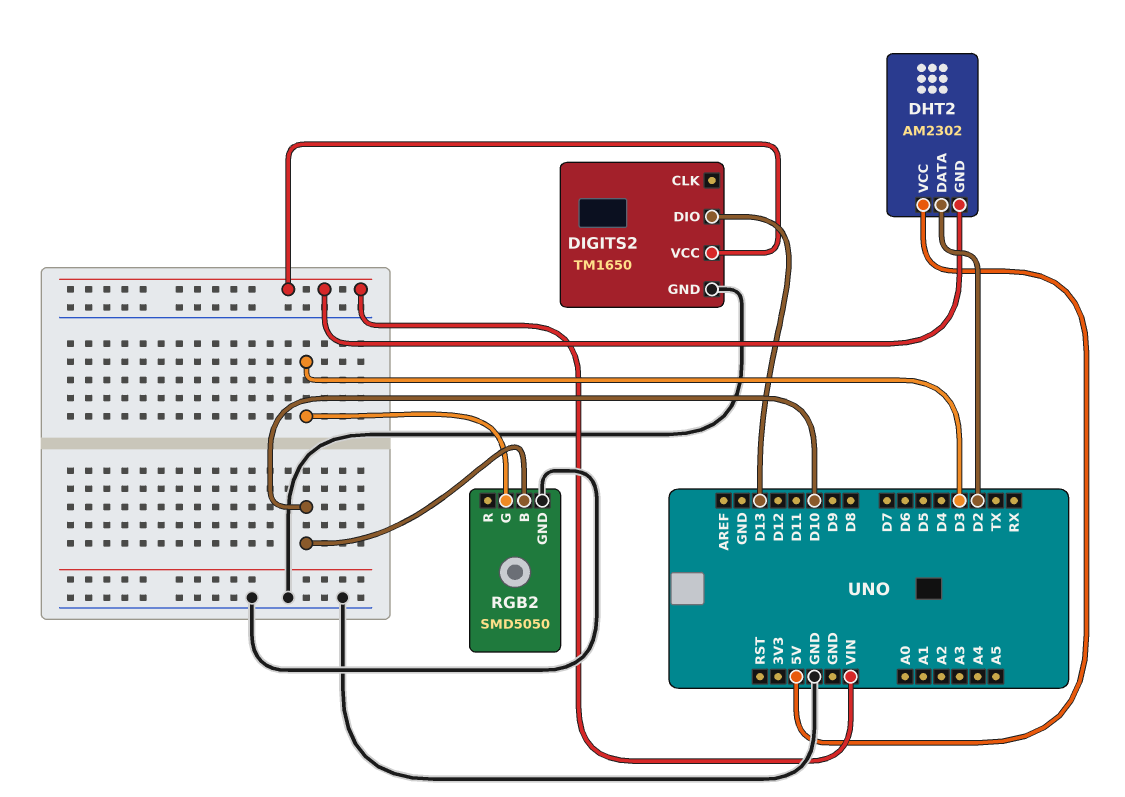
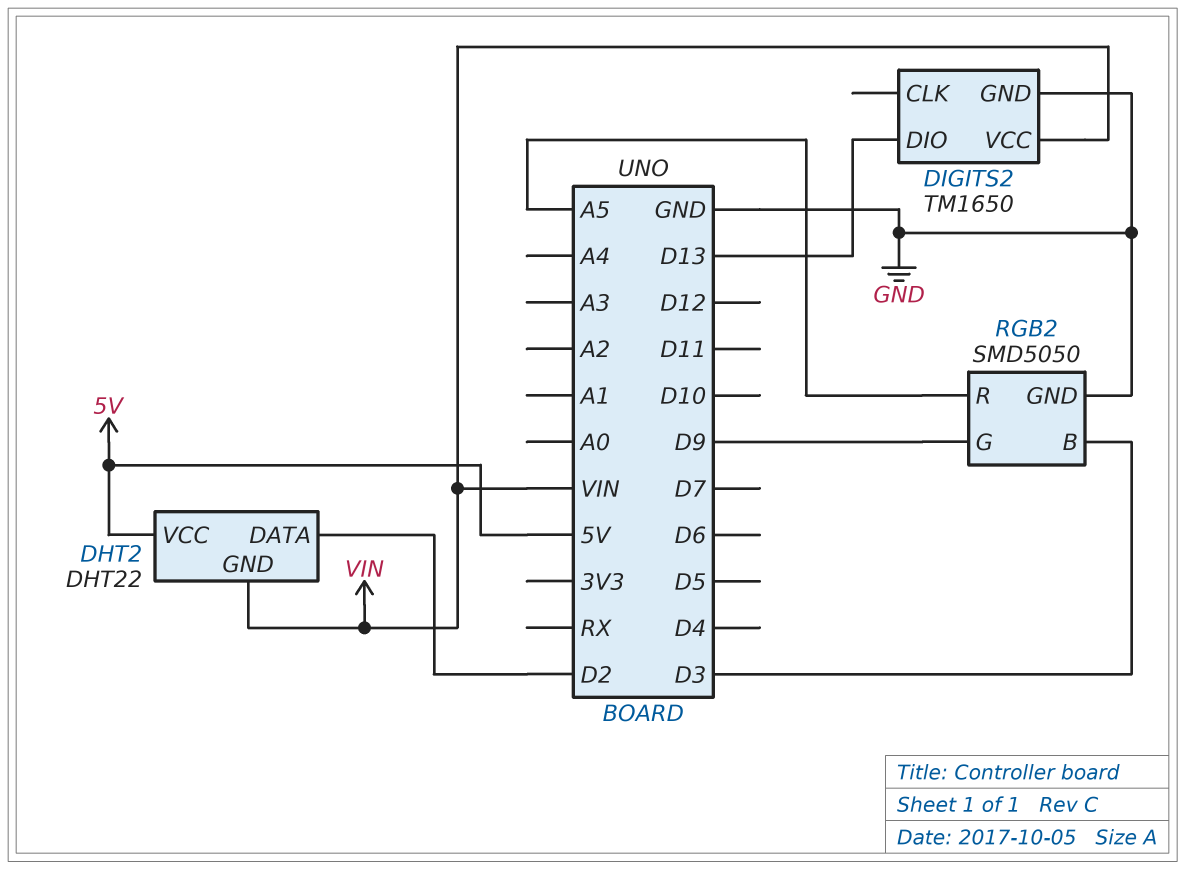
DHT2: AM2302 -> DHT22
RGB2 pin B: D10 -> D3
RGB2 pin G: D3 -> D9
RGB2 pin R: none -> A5

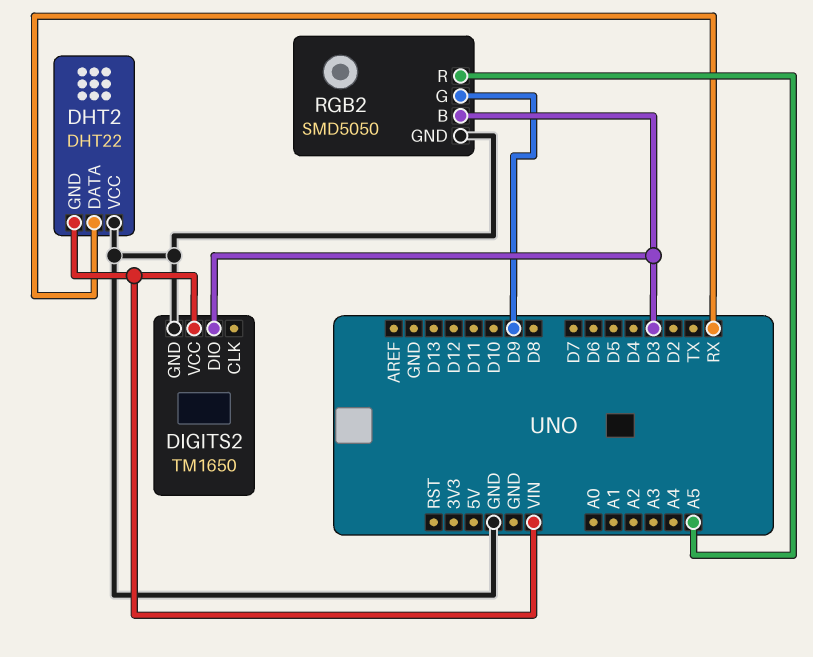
DHT2 pin DATA: D2 -> RX
DHT2 pin VCC: 5V -> GND
DIGITS2 pin DIO: D13 -> D3

